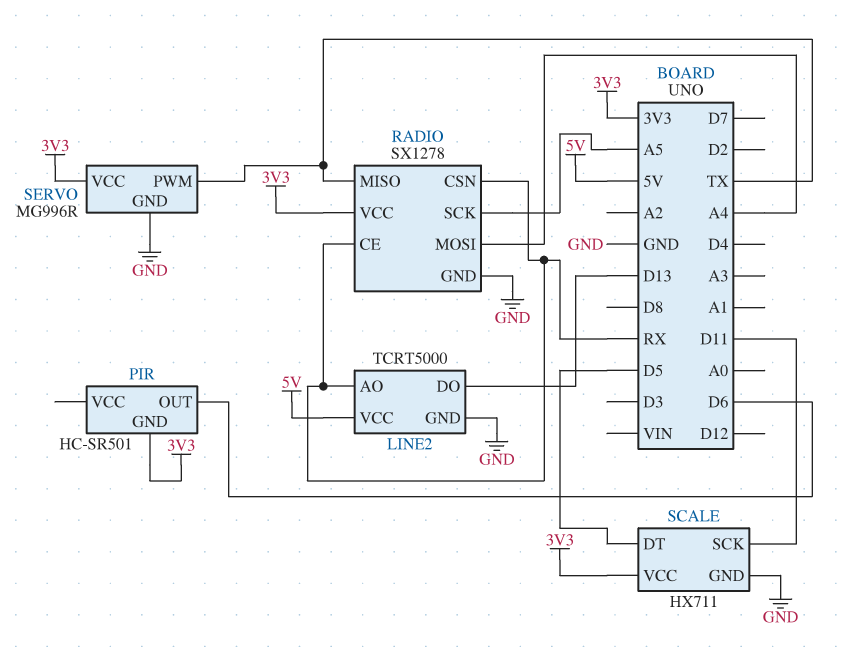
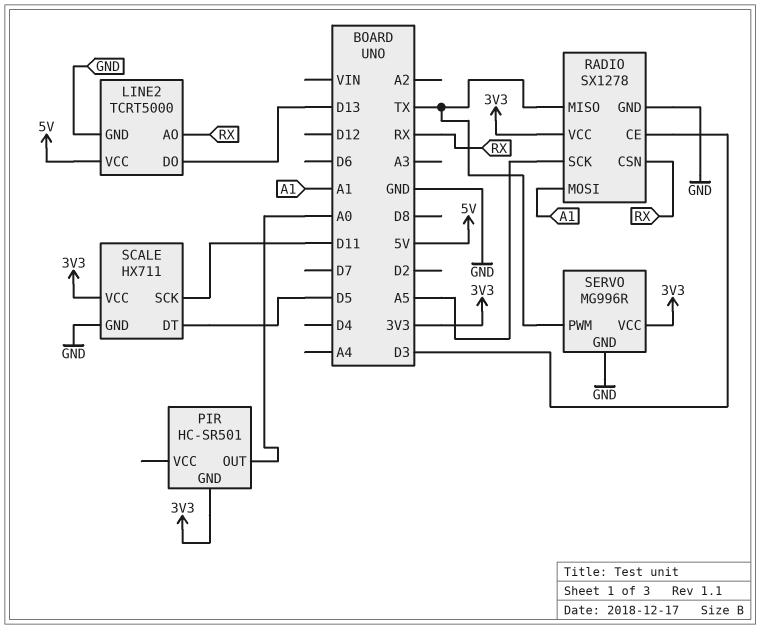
PIR pin OUT: D6 -> A0
RADIO pin CE: RX -> D3
RADIO pin MOSI: A4 -> A1

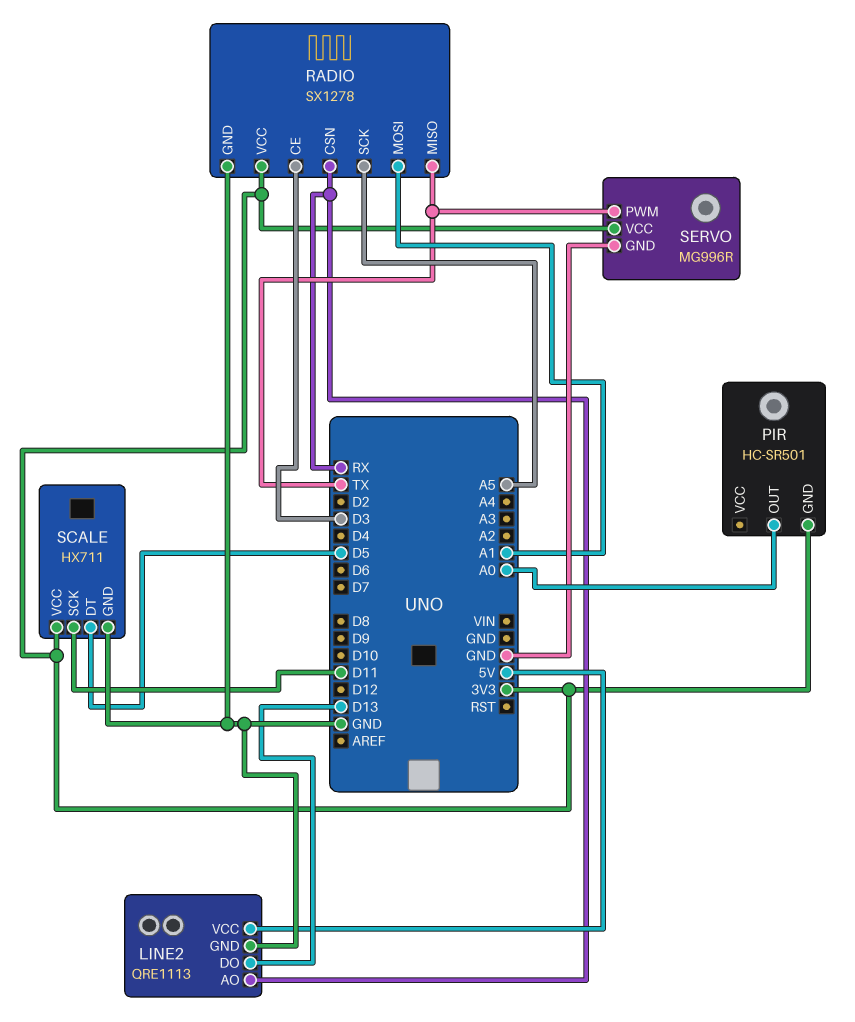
LINE2: TCRT5000 -> QRE1113

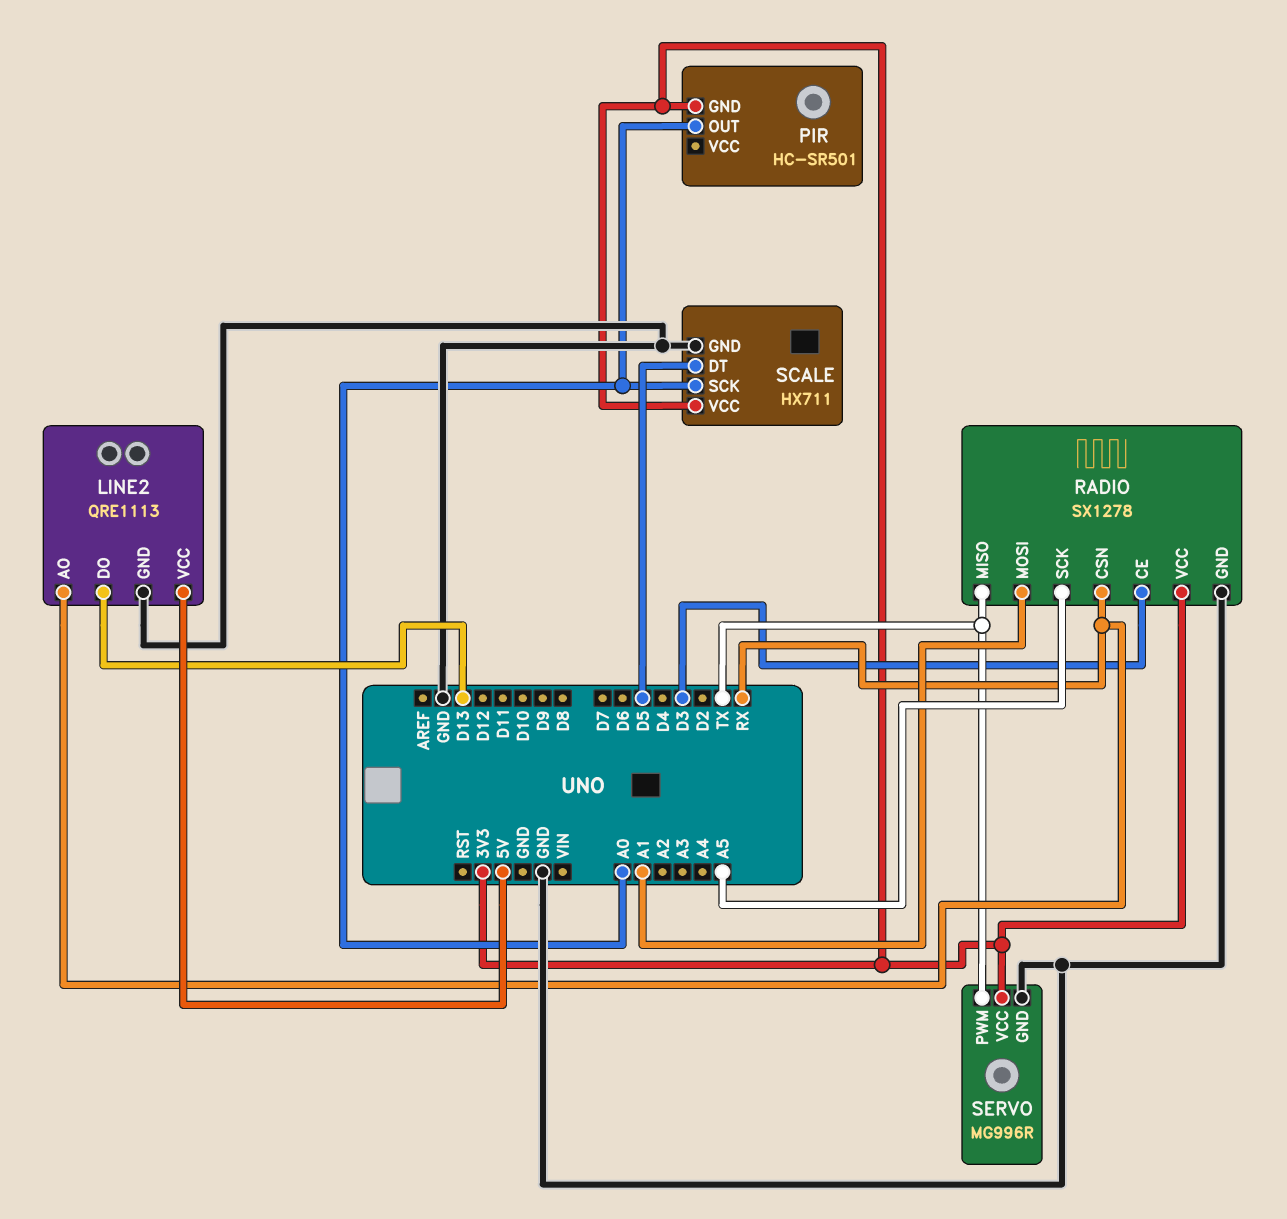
SCALE pin SCK: D11 -> A0

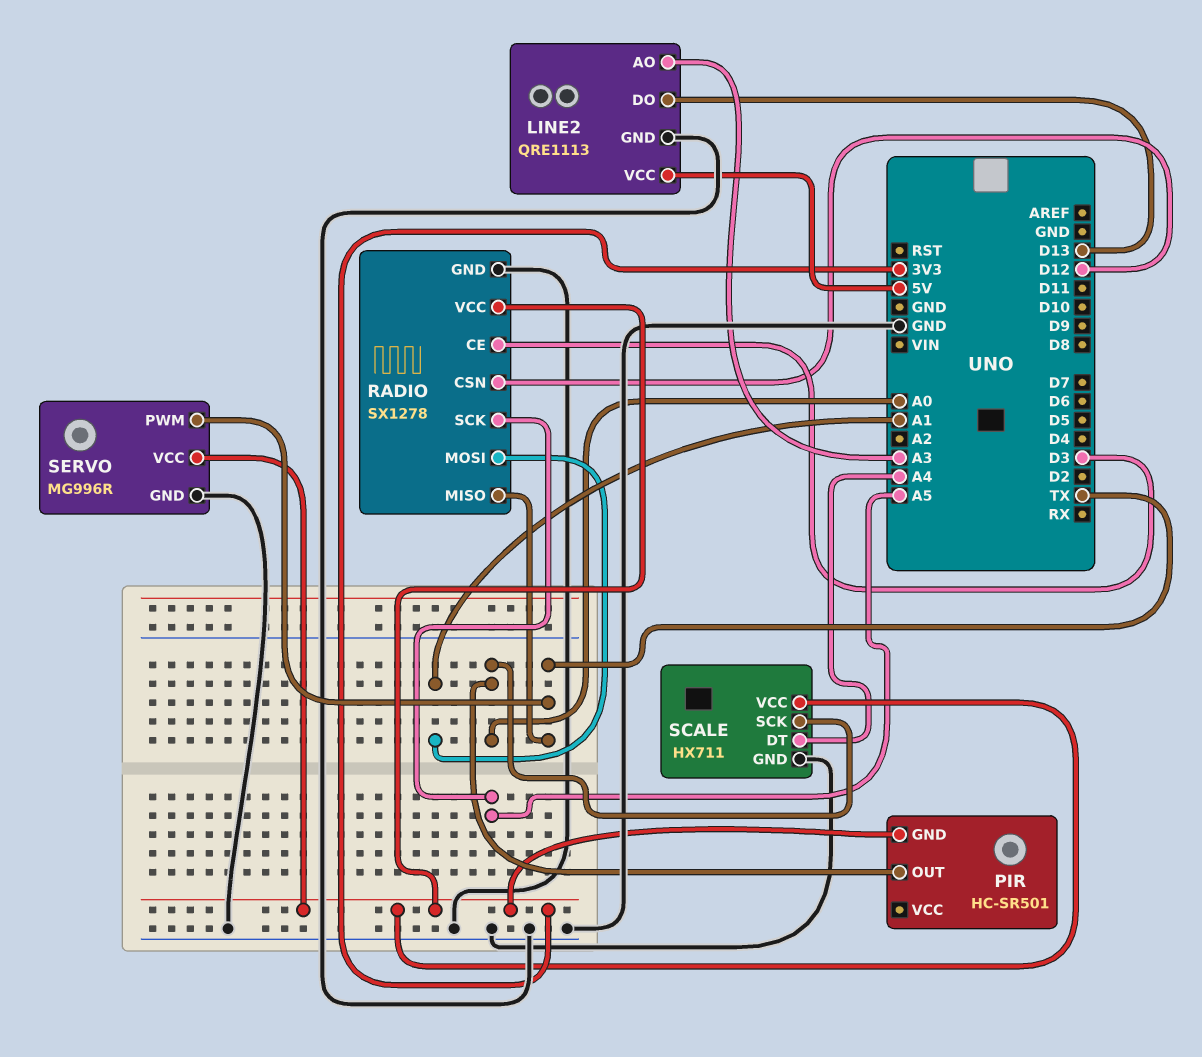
LINE2 pin AO: RX -> A3
RADIO pin CSN: RX -> D12
SCALE pin DT: D5 -> A4

